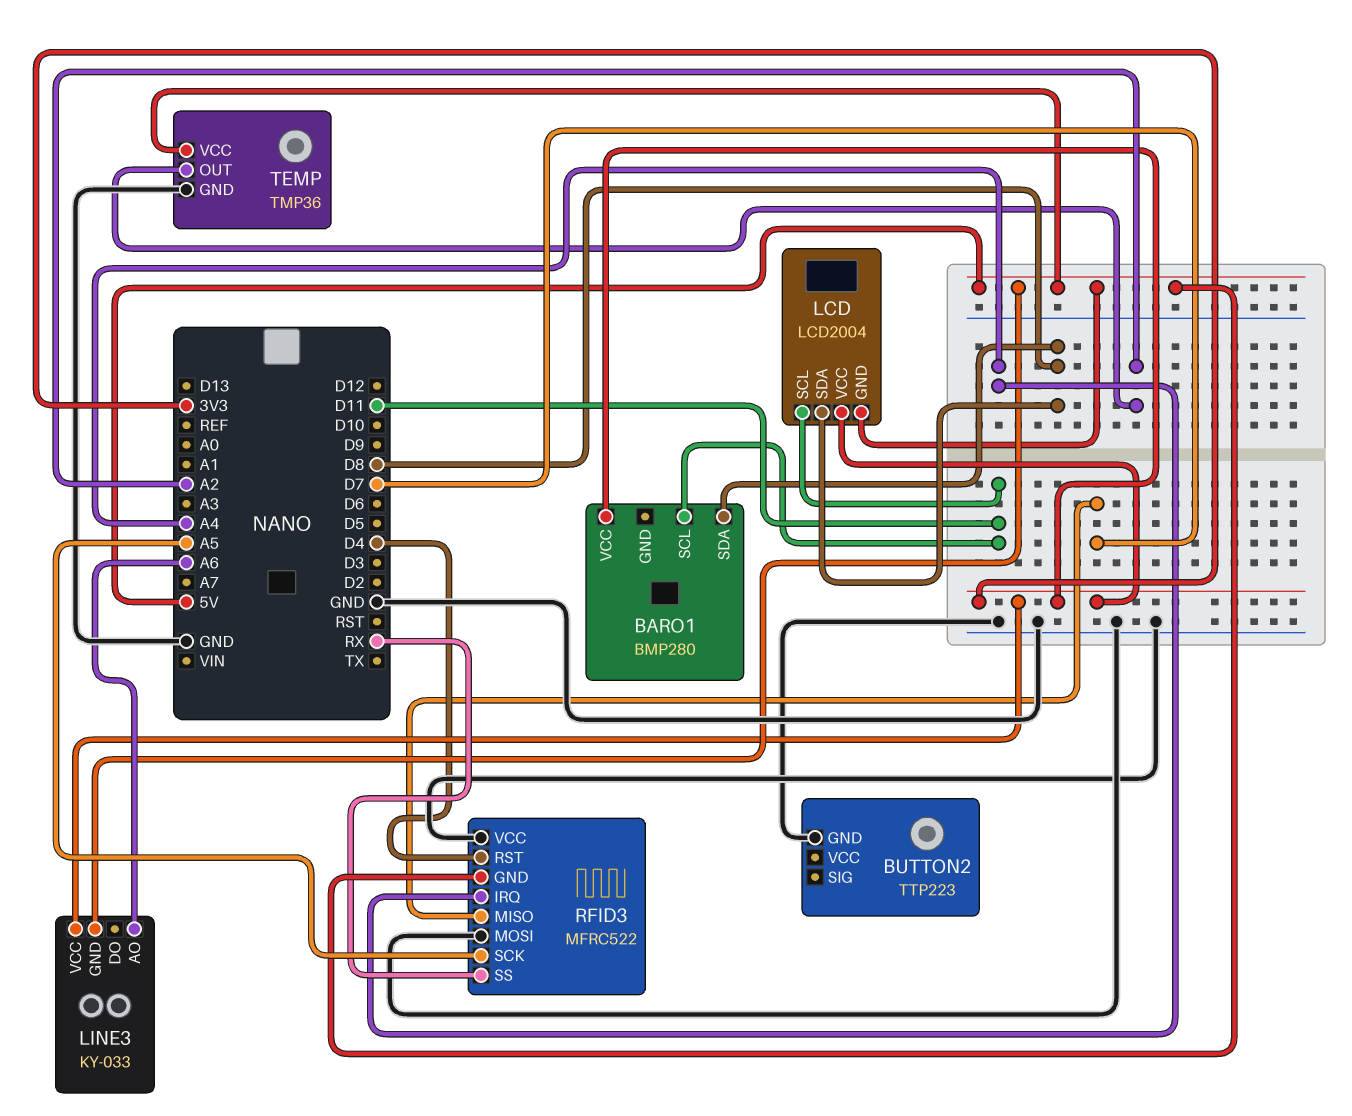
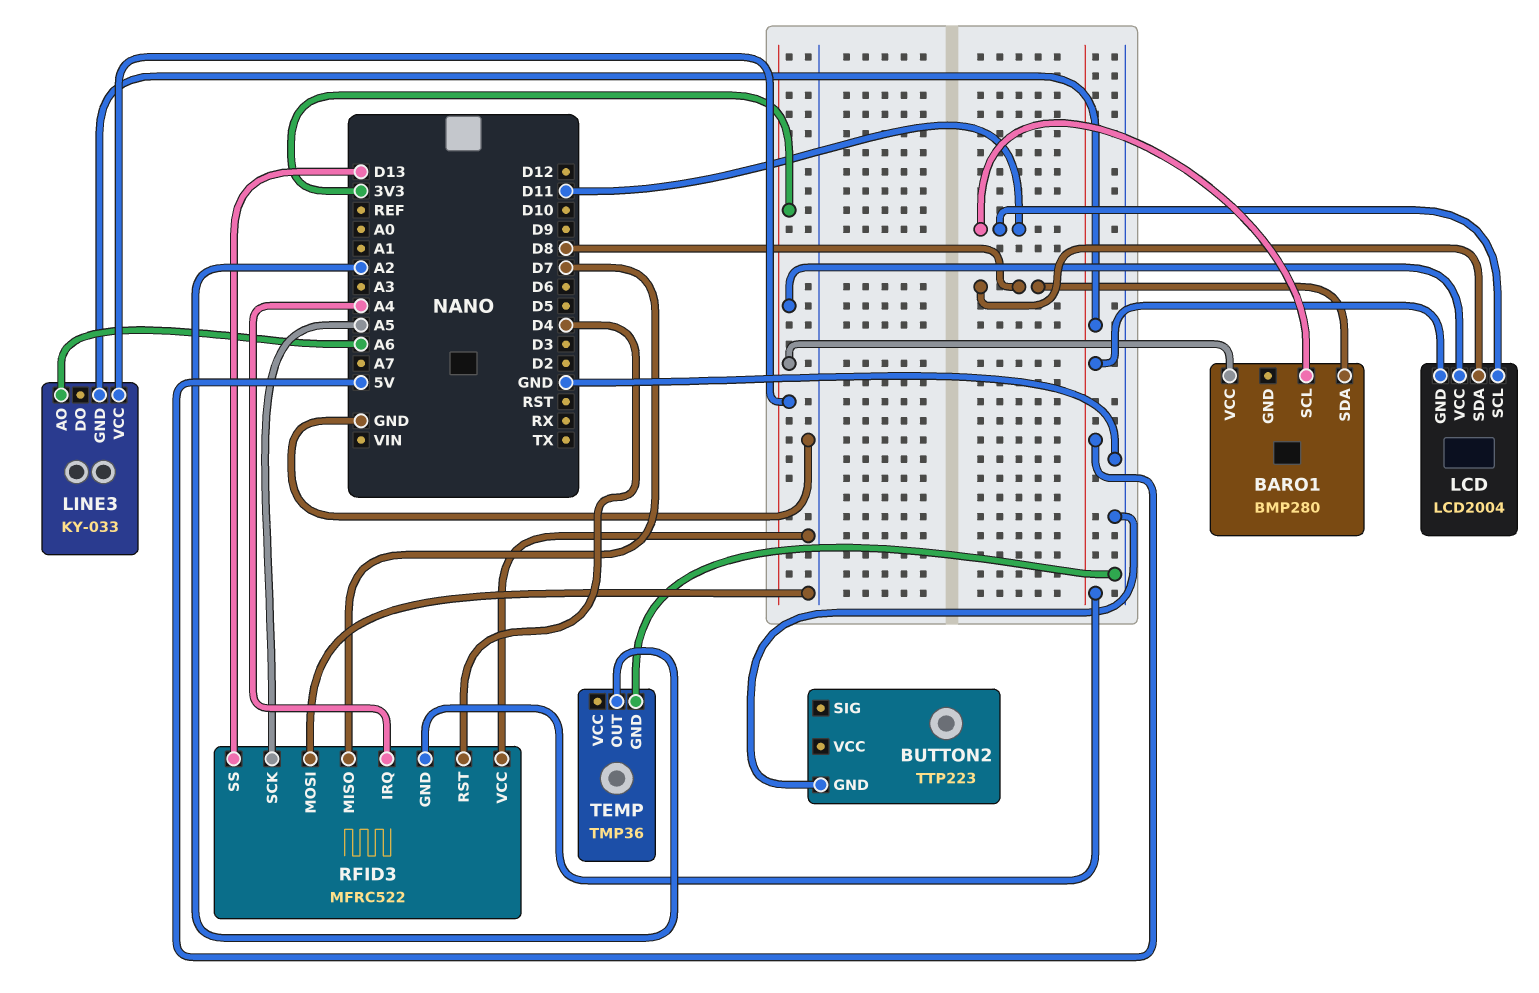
RFID3 pin SS: RX -> D13
TEMP pin VCC: 5V -> none

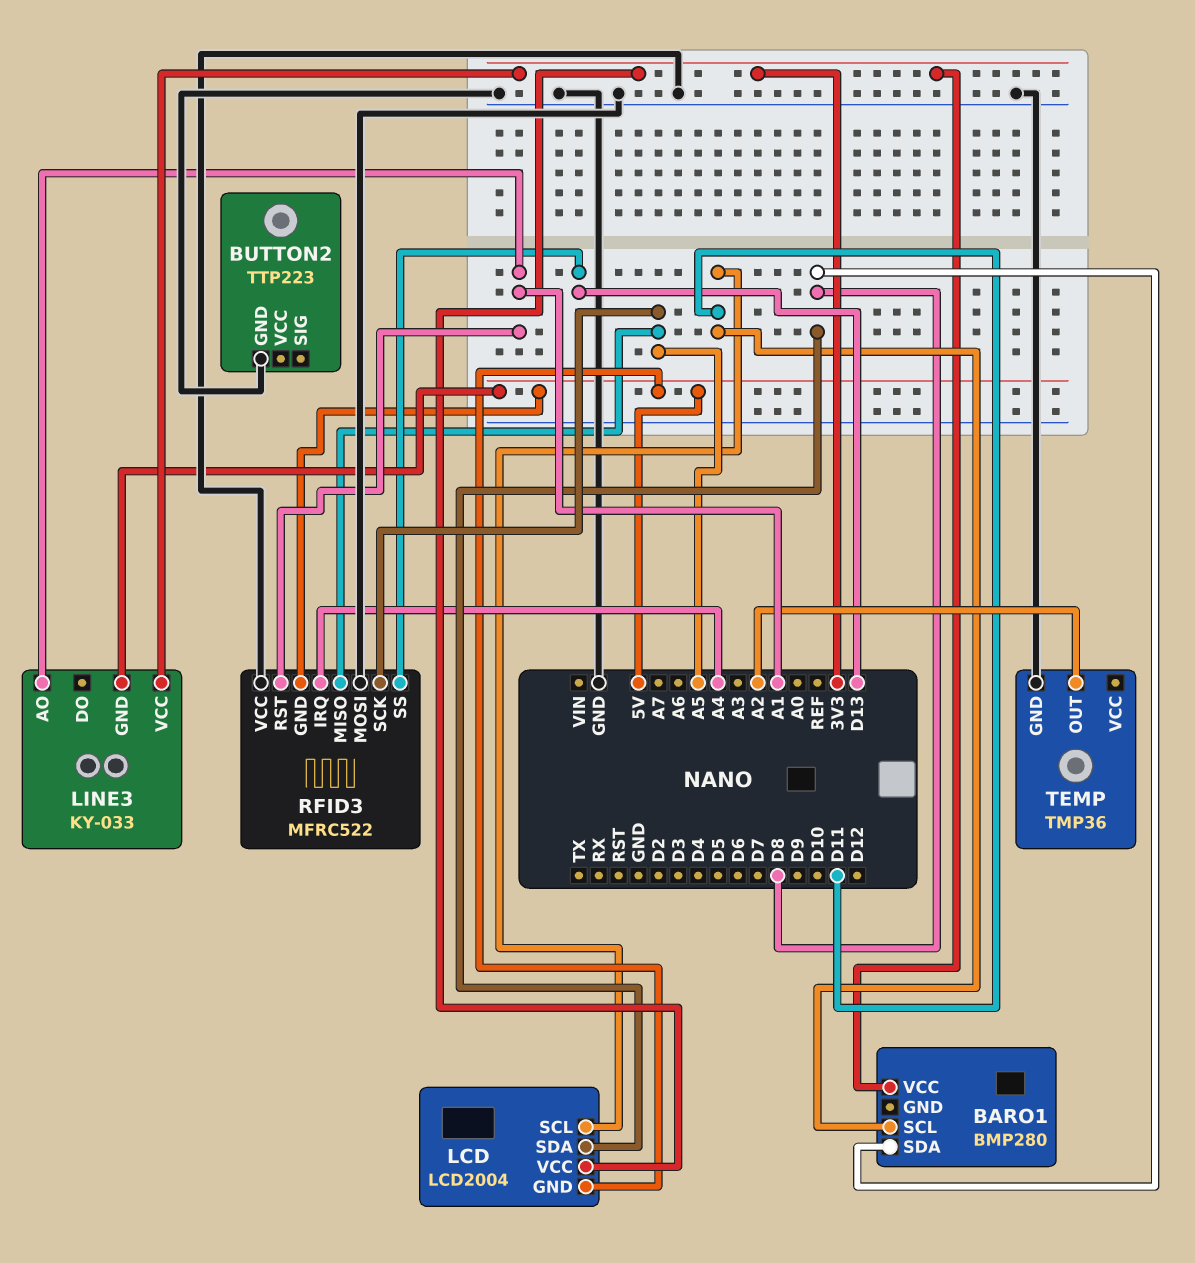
LINE3 pin AO: A6 -> A1
RFID3 pin MISO: D7 -> A5
RFID3 pin RST: D4 -> A1

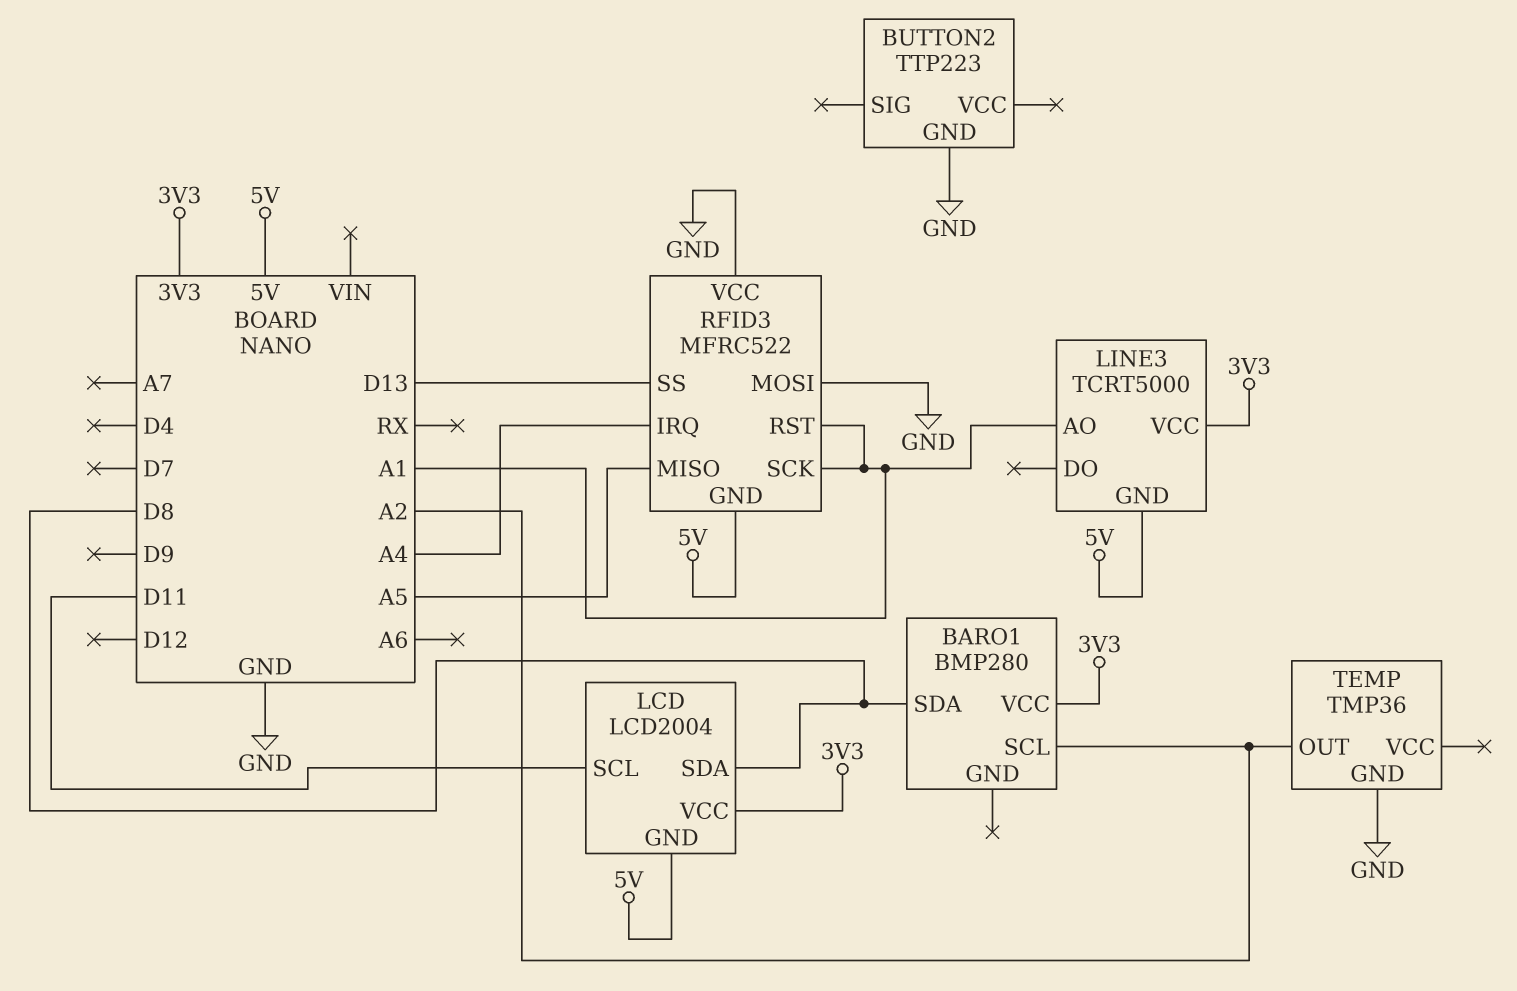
BARO1 pin SCL: D11 -> A2
LINE3: KY-033 -> TCRT5000
RFID3 pin SCK: A5 -> A1

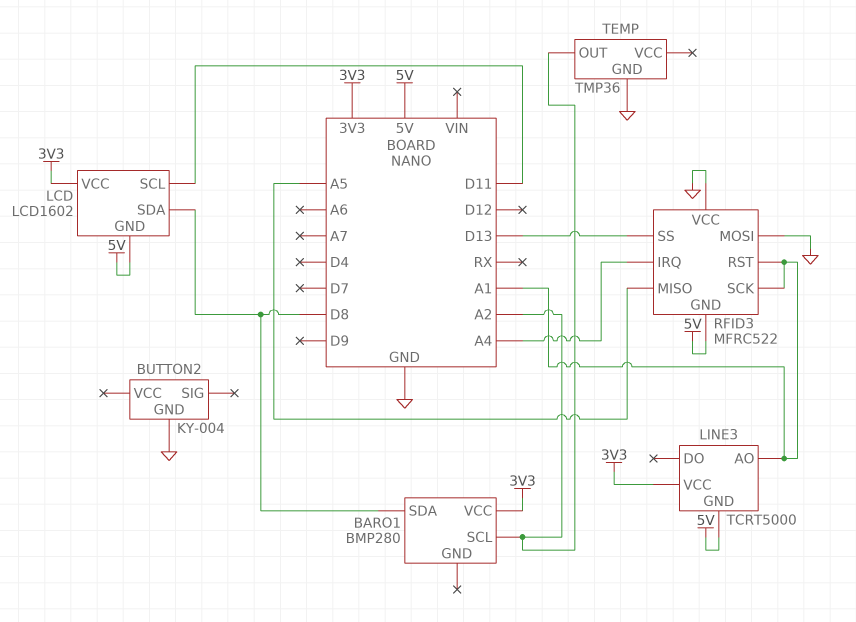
BUTTON2: TTP223 -> KY-004
LCD: LCD2004 -> LCD1602

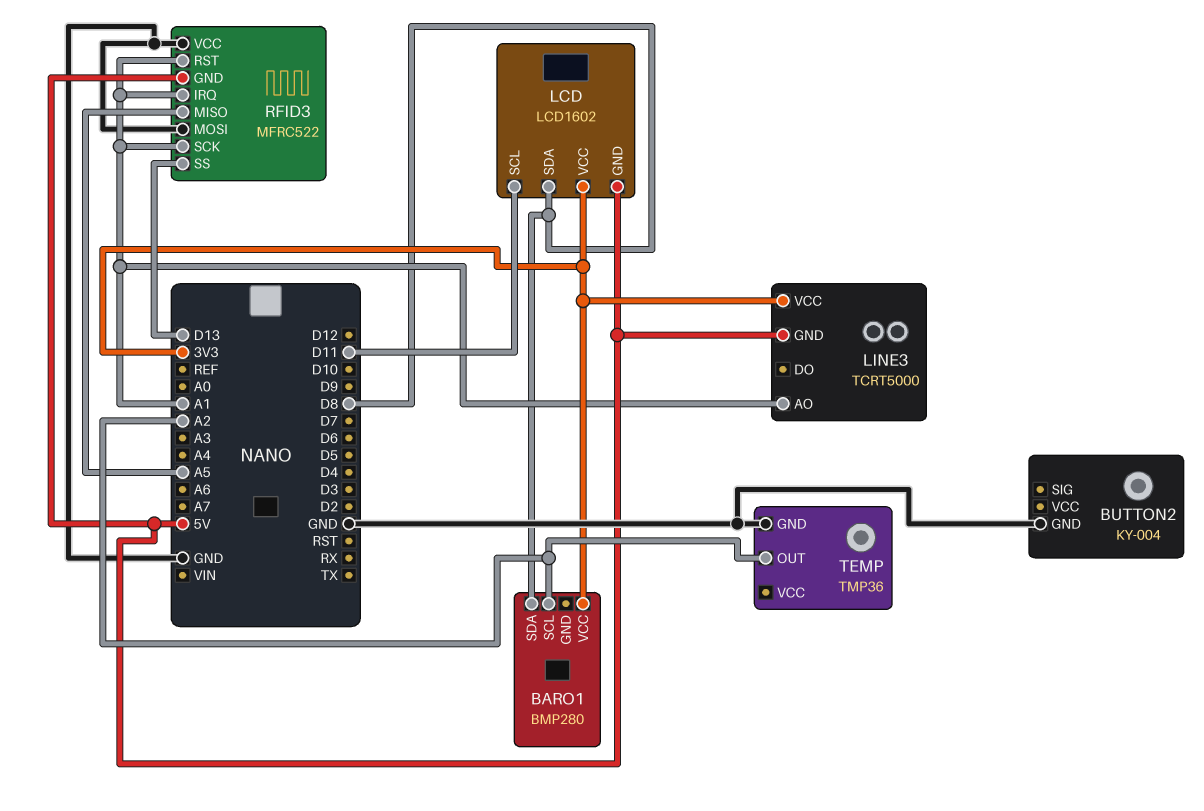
RFID3 pin IRQ: A4 -> A1

